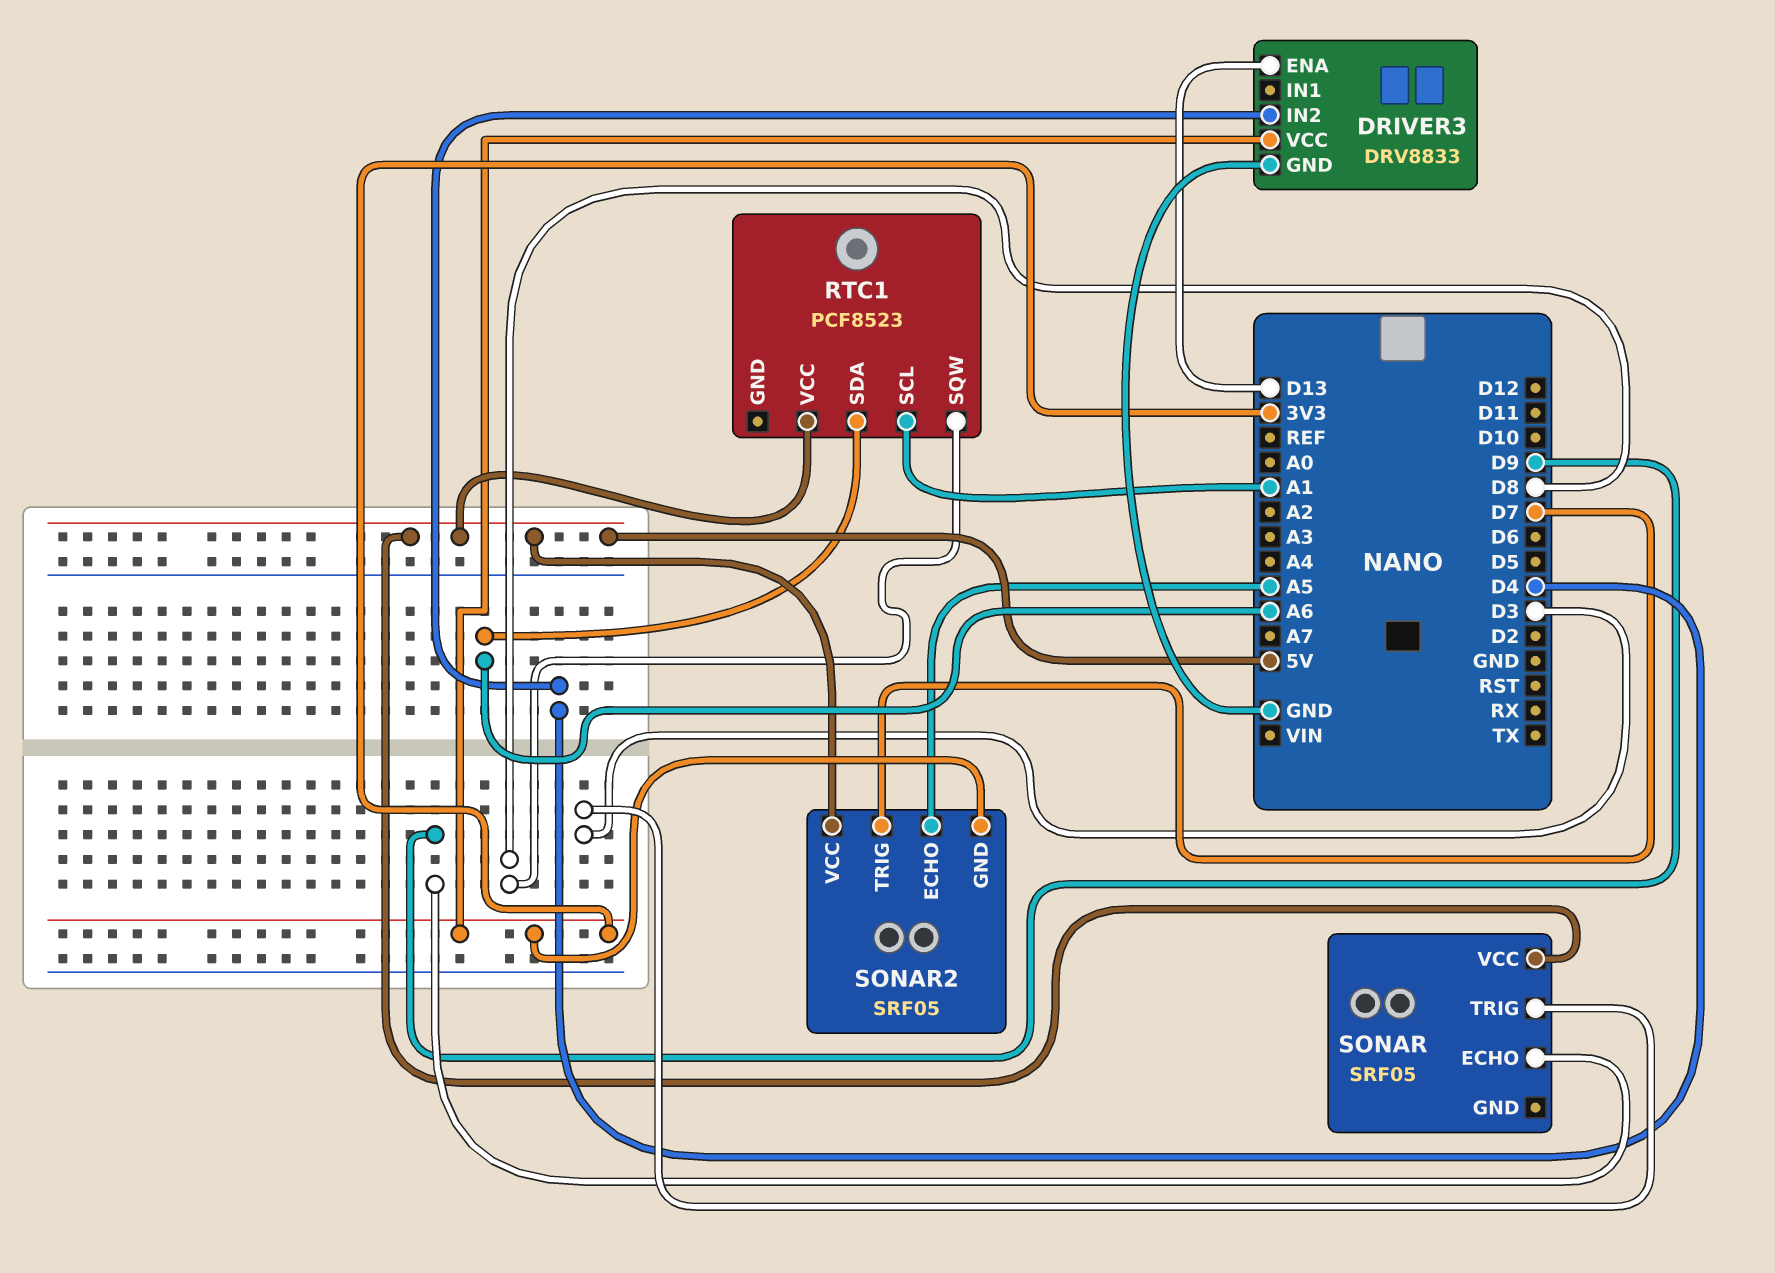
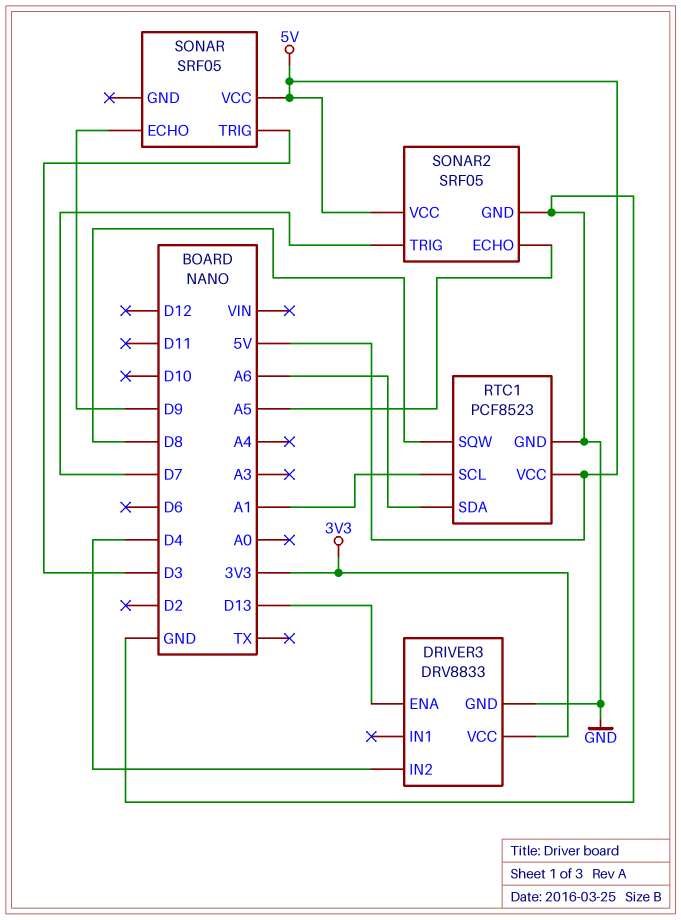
RTC1 pin GND: none -> GND
SONAR2 pin GND: 3V3 -> GND

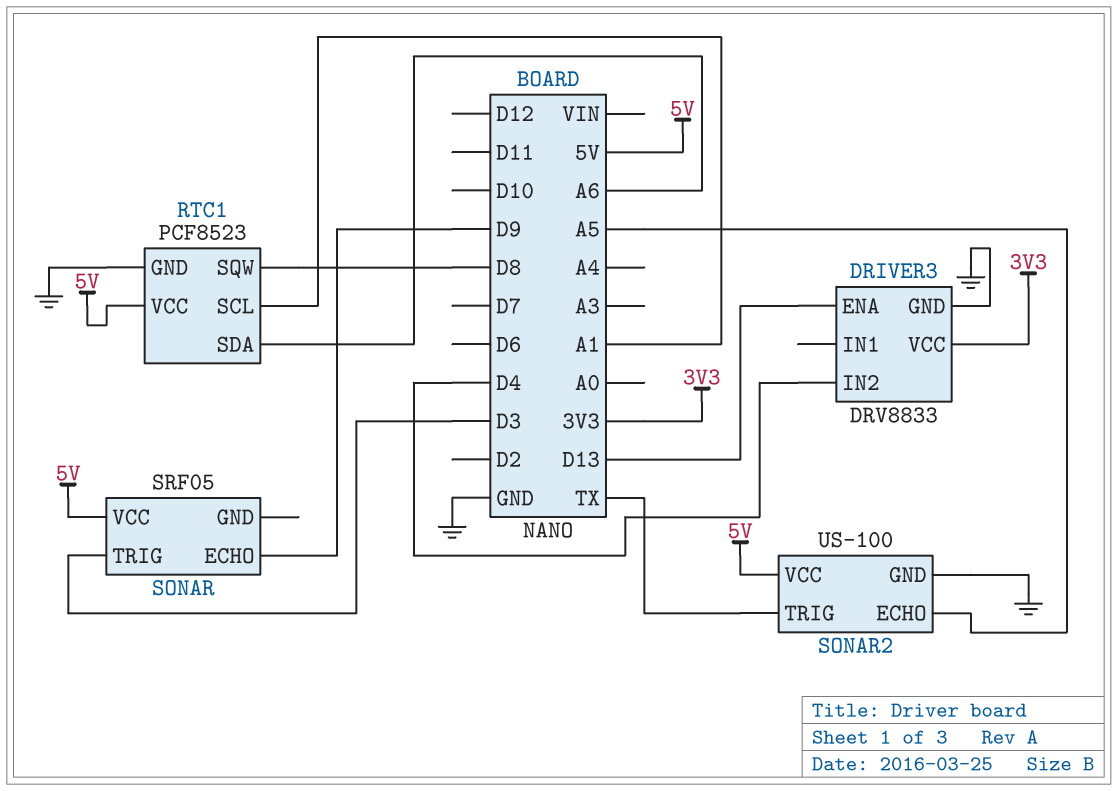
SONAR2: SRF05 -> US-100
SONAR2 pin TRIG: D7 -> TX

